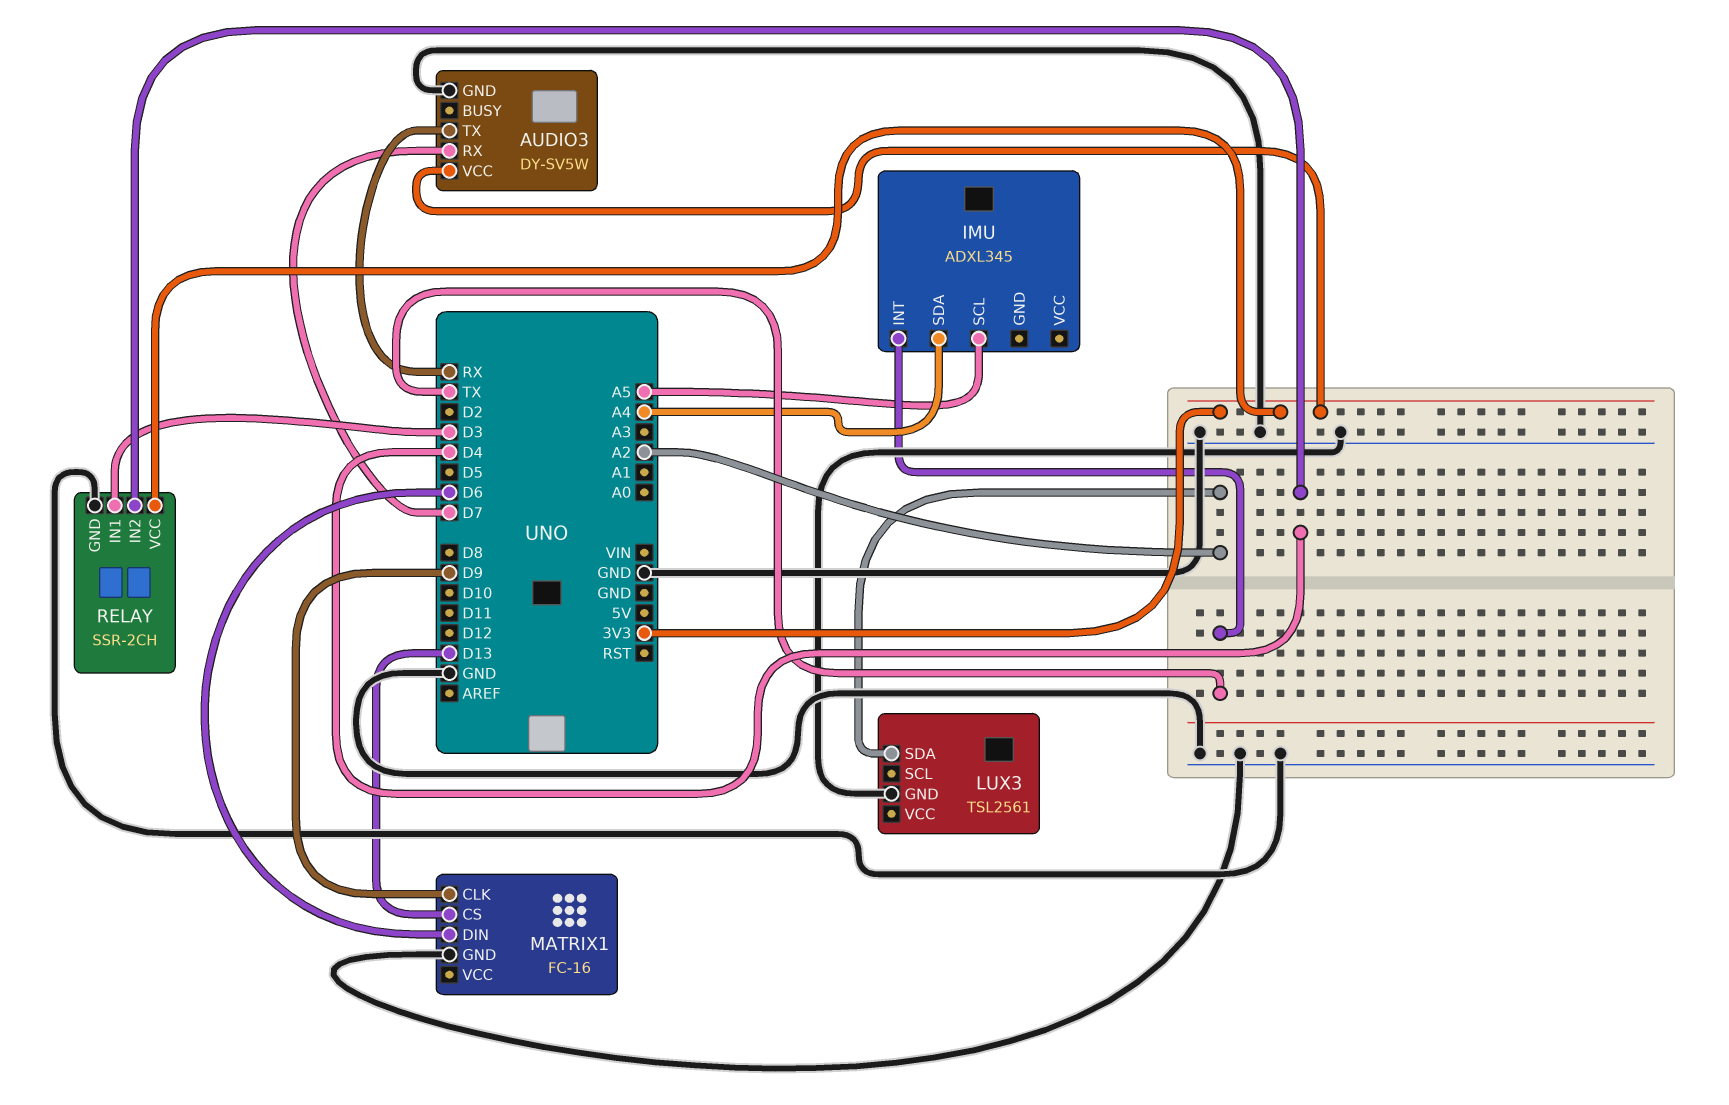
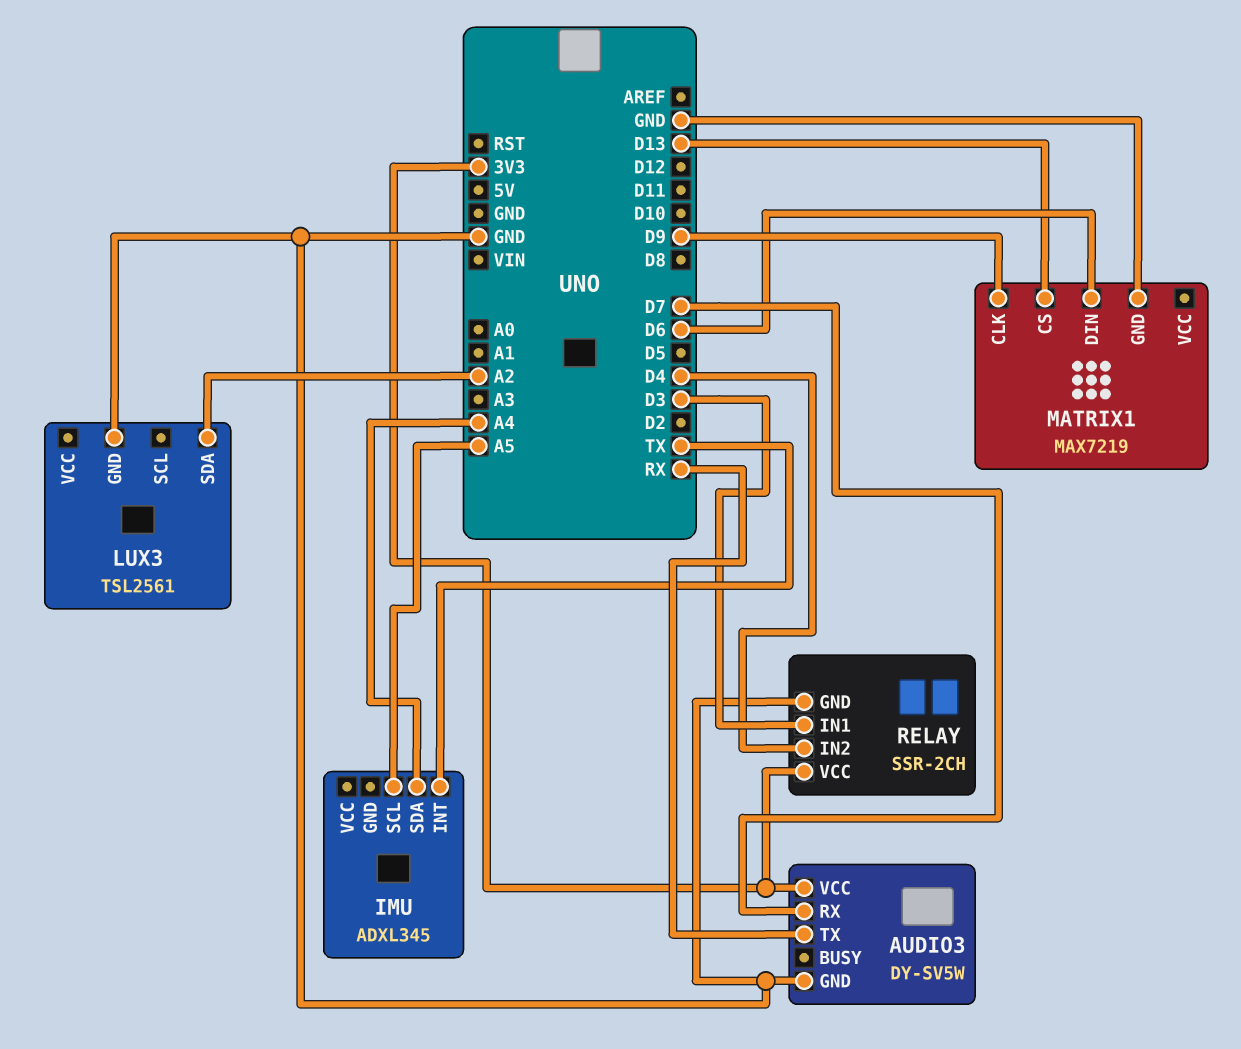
MATRIX1: FC-16 -> MAX7219

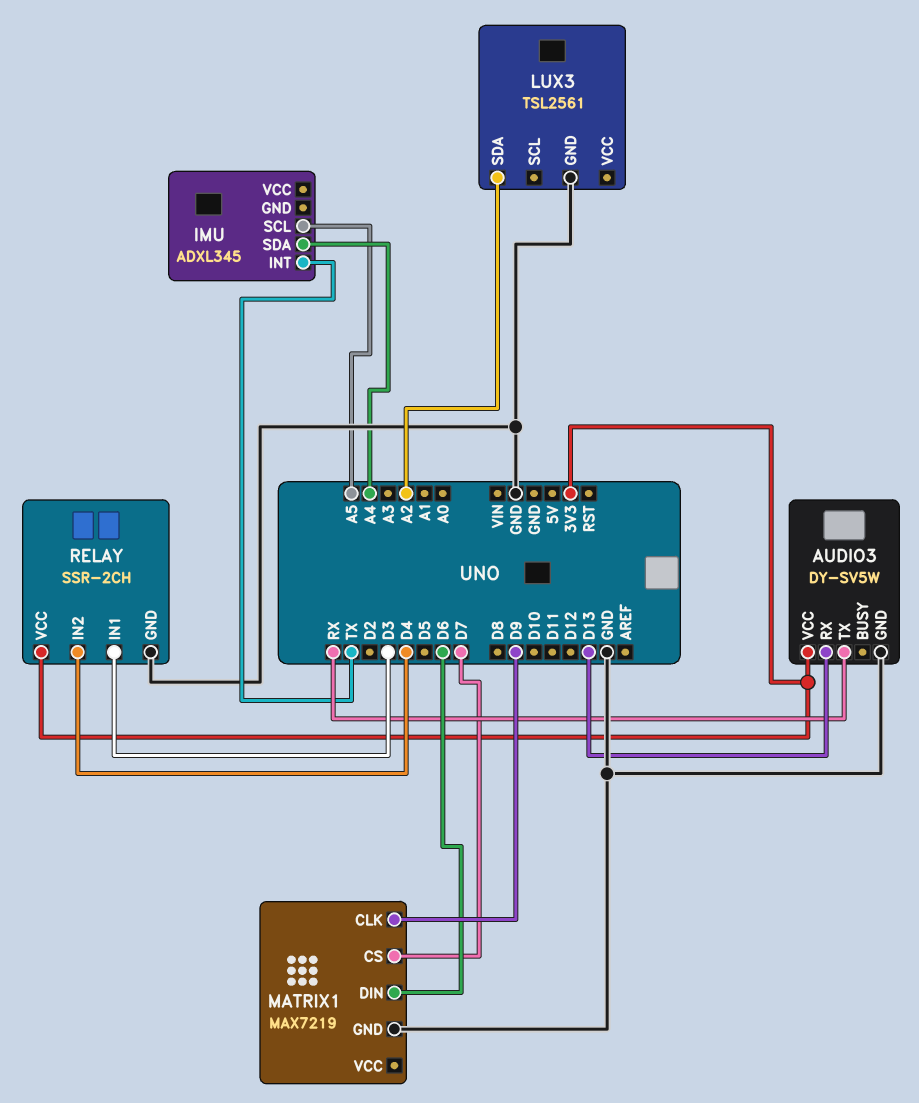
AUDIO3 pin RX: D7 -> D13
MATRIX1 pin CS: D13 -> D7

